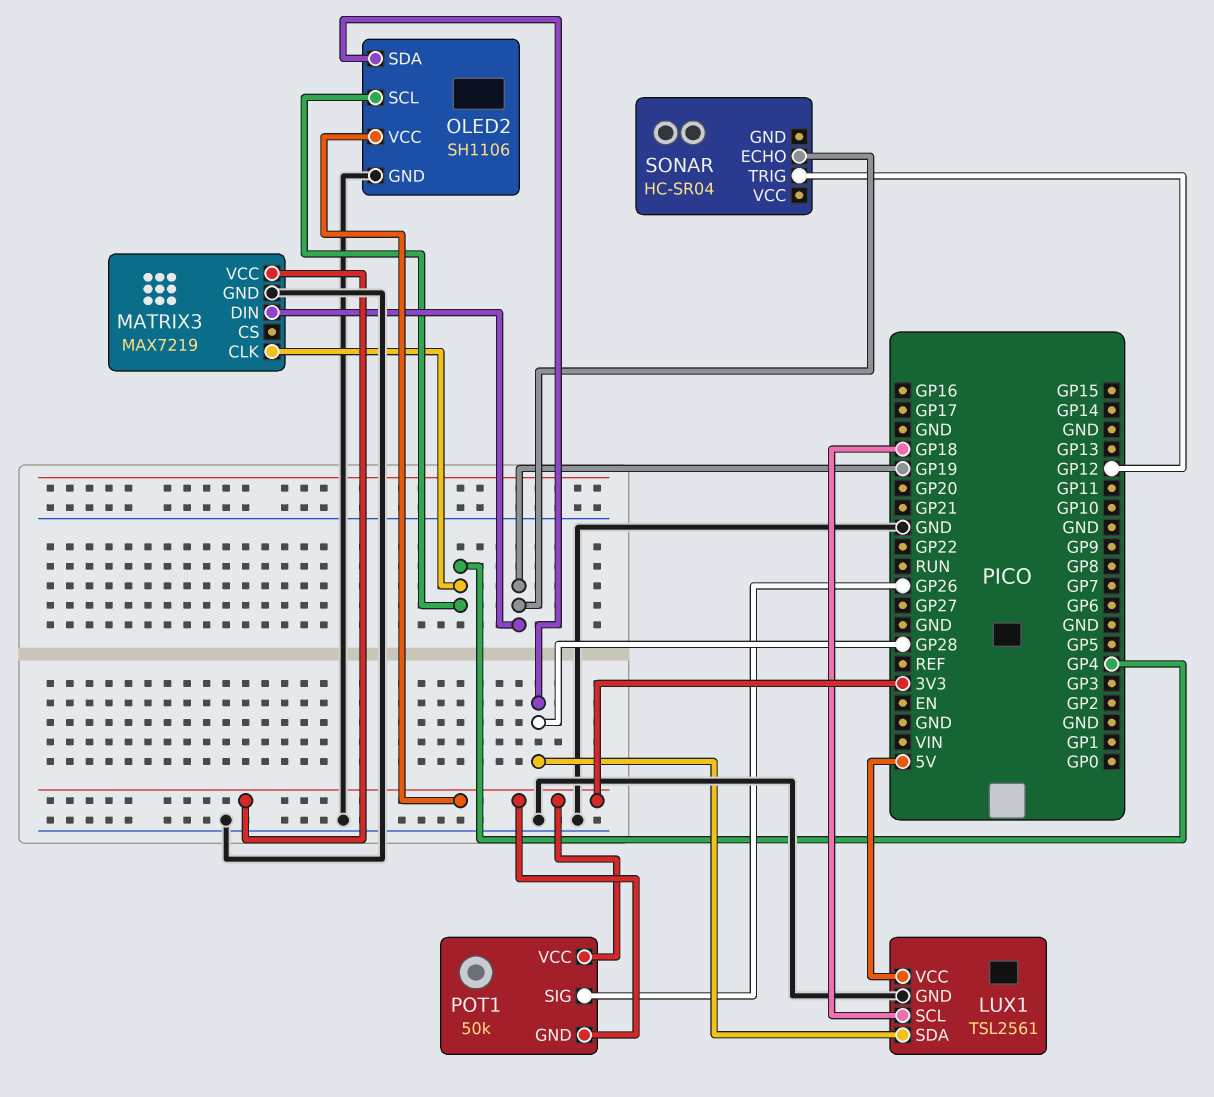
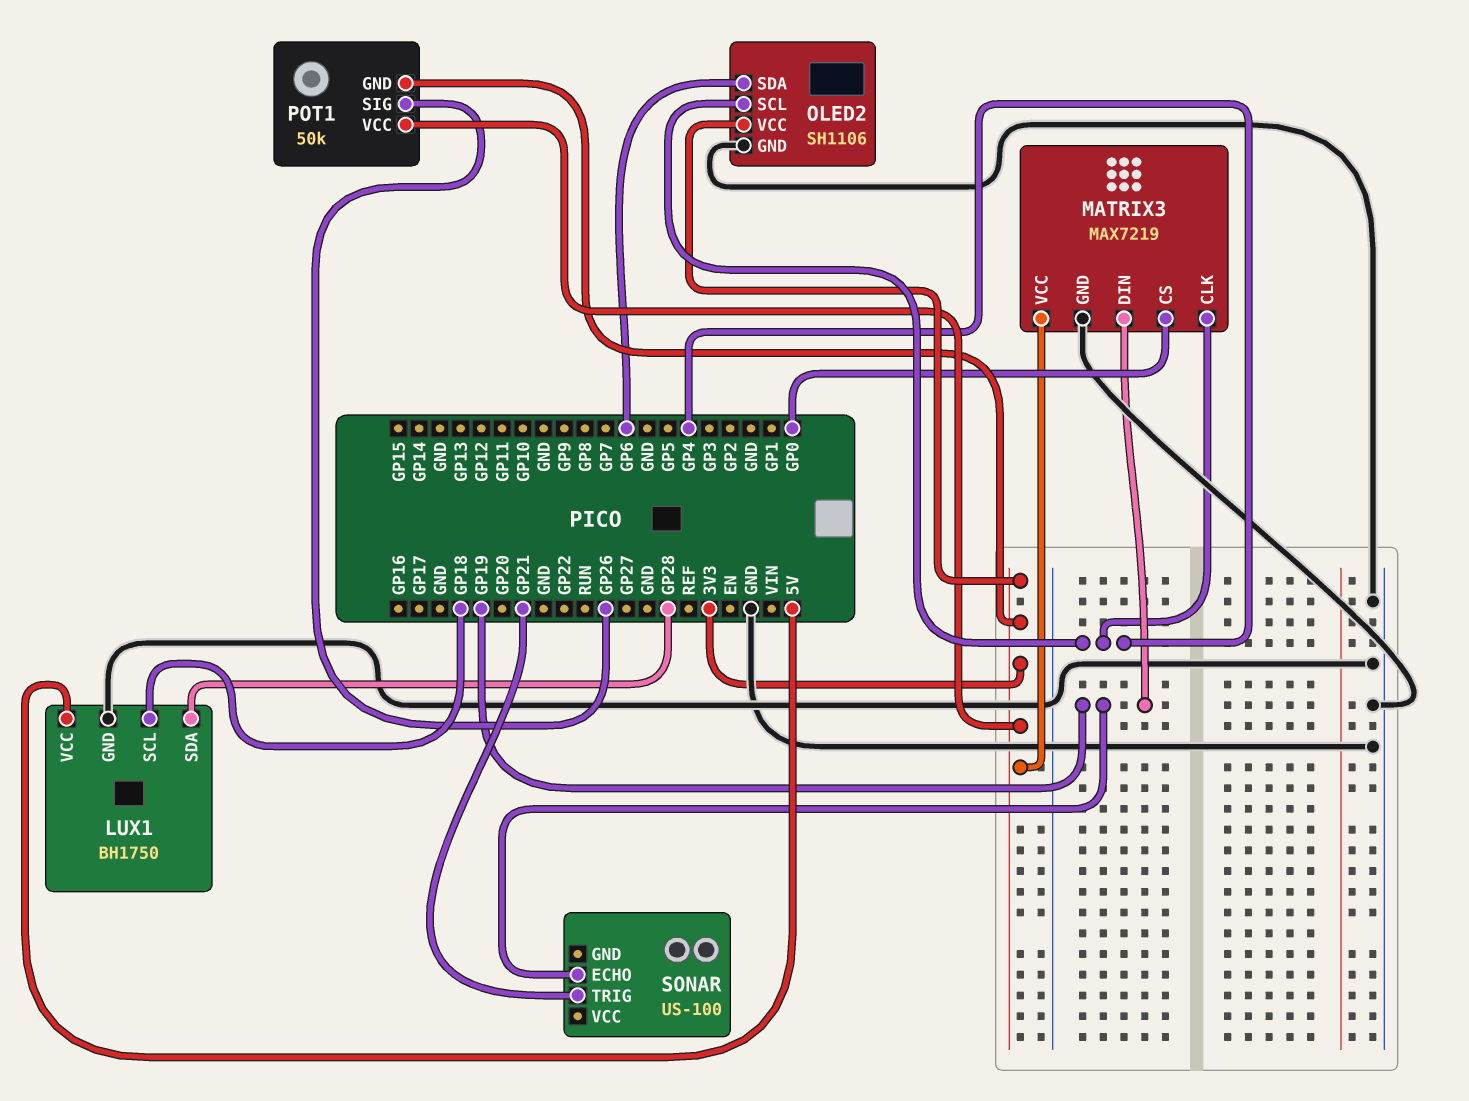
LUX1: TSL2561 -> BH1750
MATRIX3 pin CS: none -> GP0
OLED2 pin SDA: GP28 -> GP6
SONAR: HC-SR04 -> US-100
SONAR pin TRIG: GP12 -> GP21

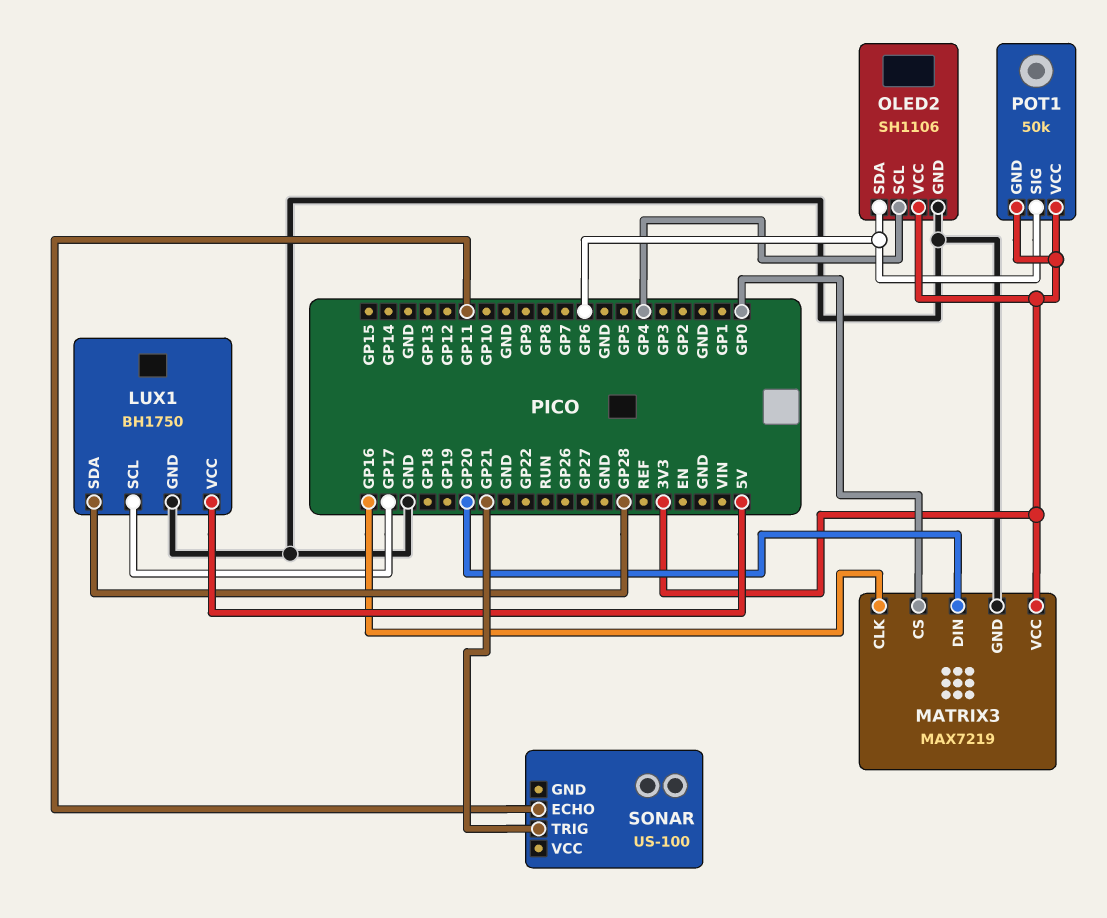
LUX1 pin SCL: GP18 -> GP17
MATRIX3 pin CLK: GP4 -> GP16
MATRIX3 pin DIN: GP19 -> GP20
POT1 pin SIG: GP26 -> GP6
SONAR pin ECHO: GP19 -> GP11

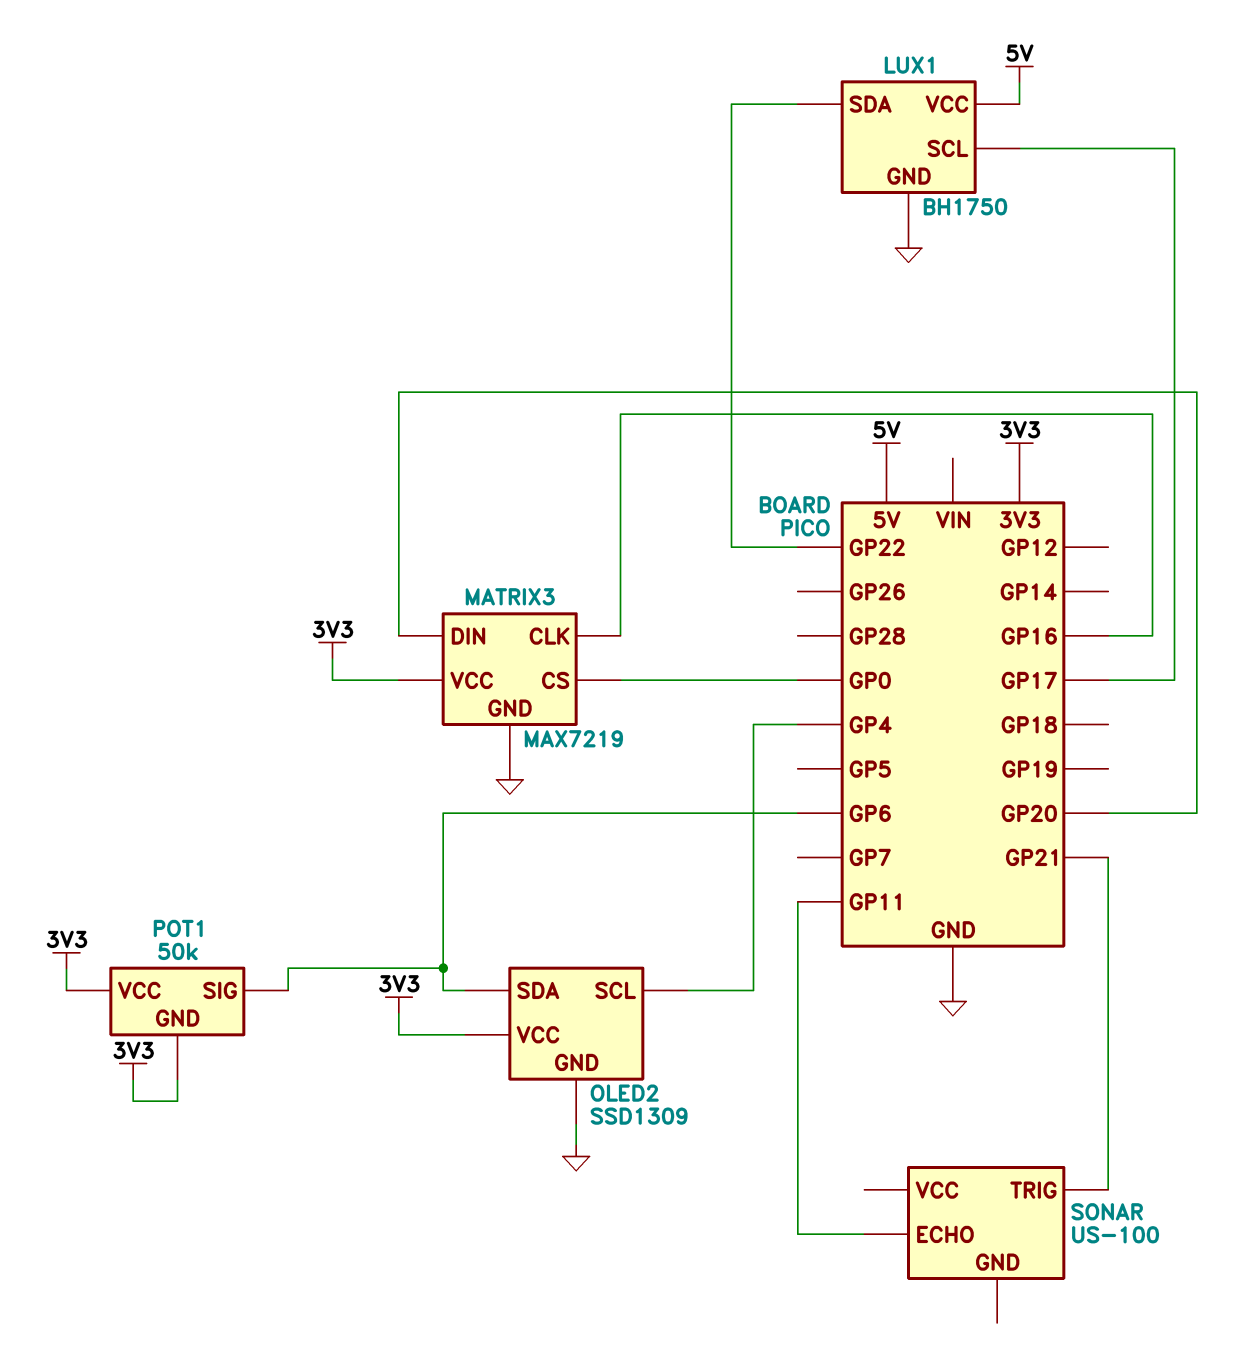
LUX1 pin SDA: GP28 -> GP22
OLED2: SH1106 -> SSD1309

